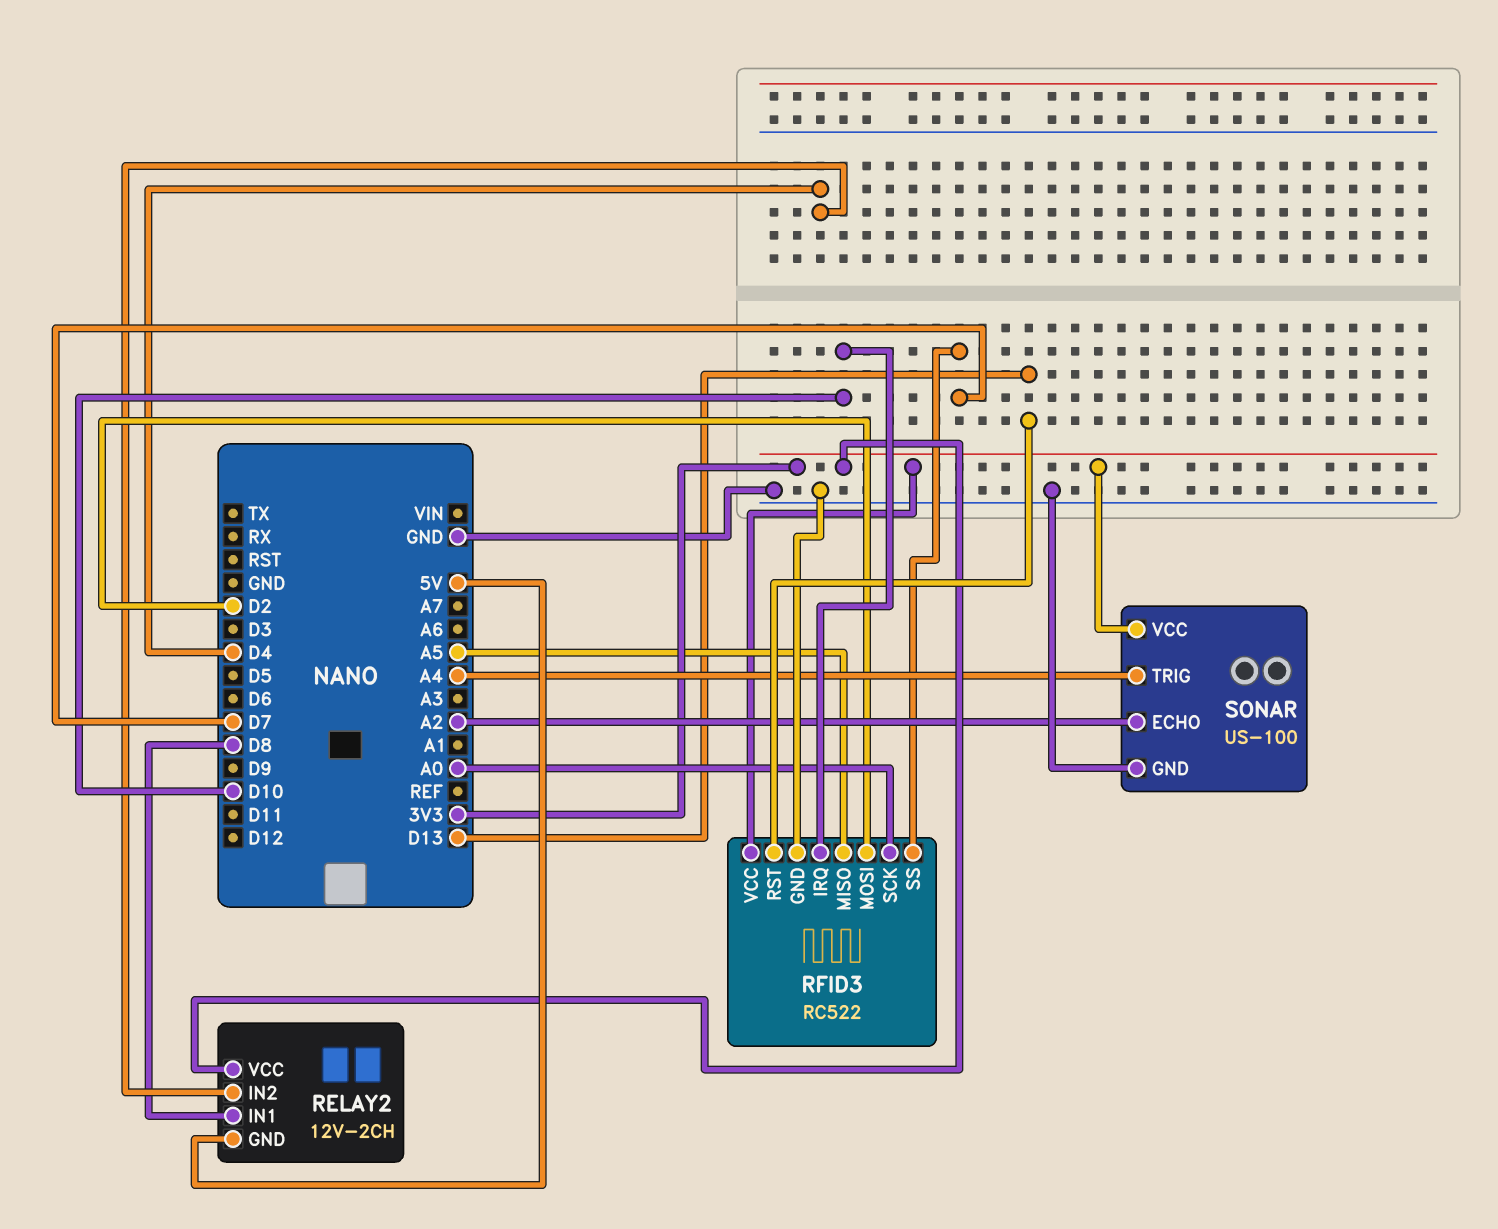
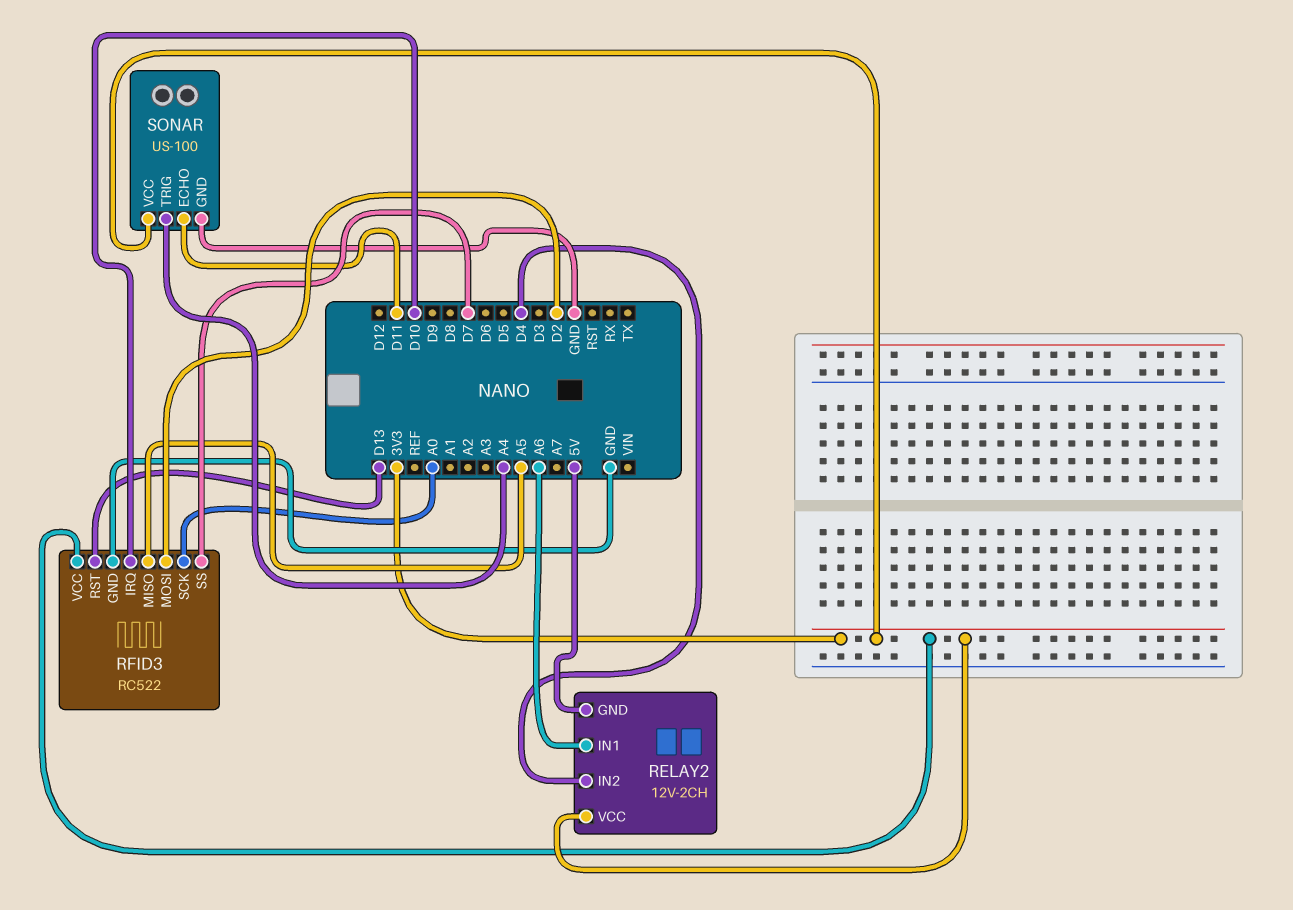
RELAY2 pin IN1: D8 -> A6
SONAR pin ECHO: A2 -> D11

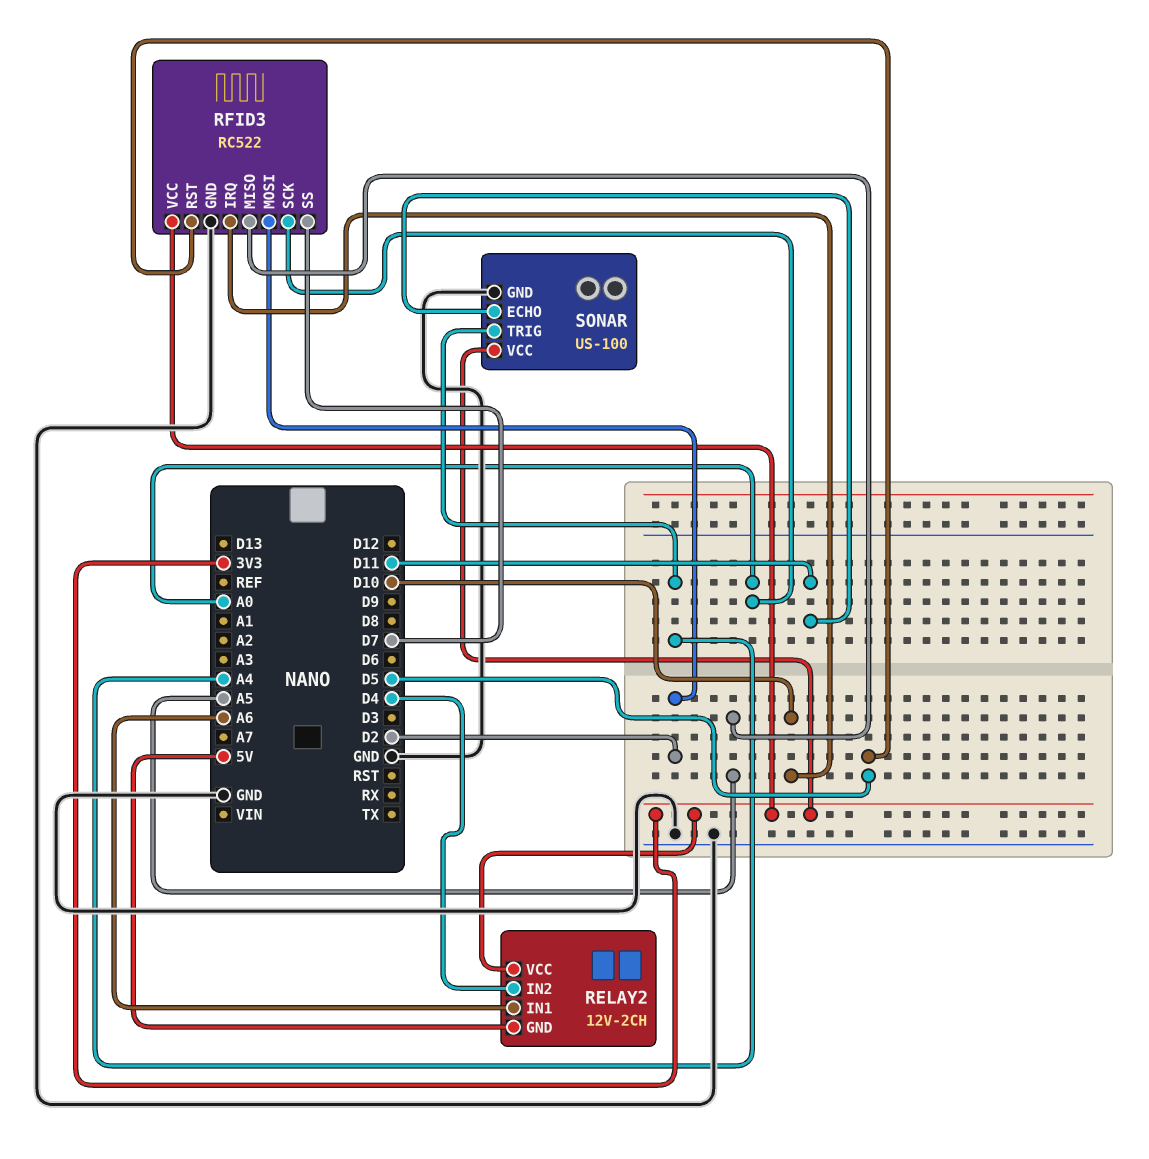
RFID3 pin RST: D13 -> D5

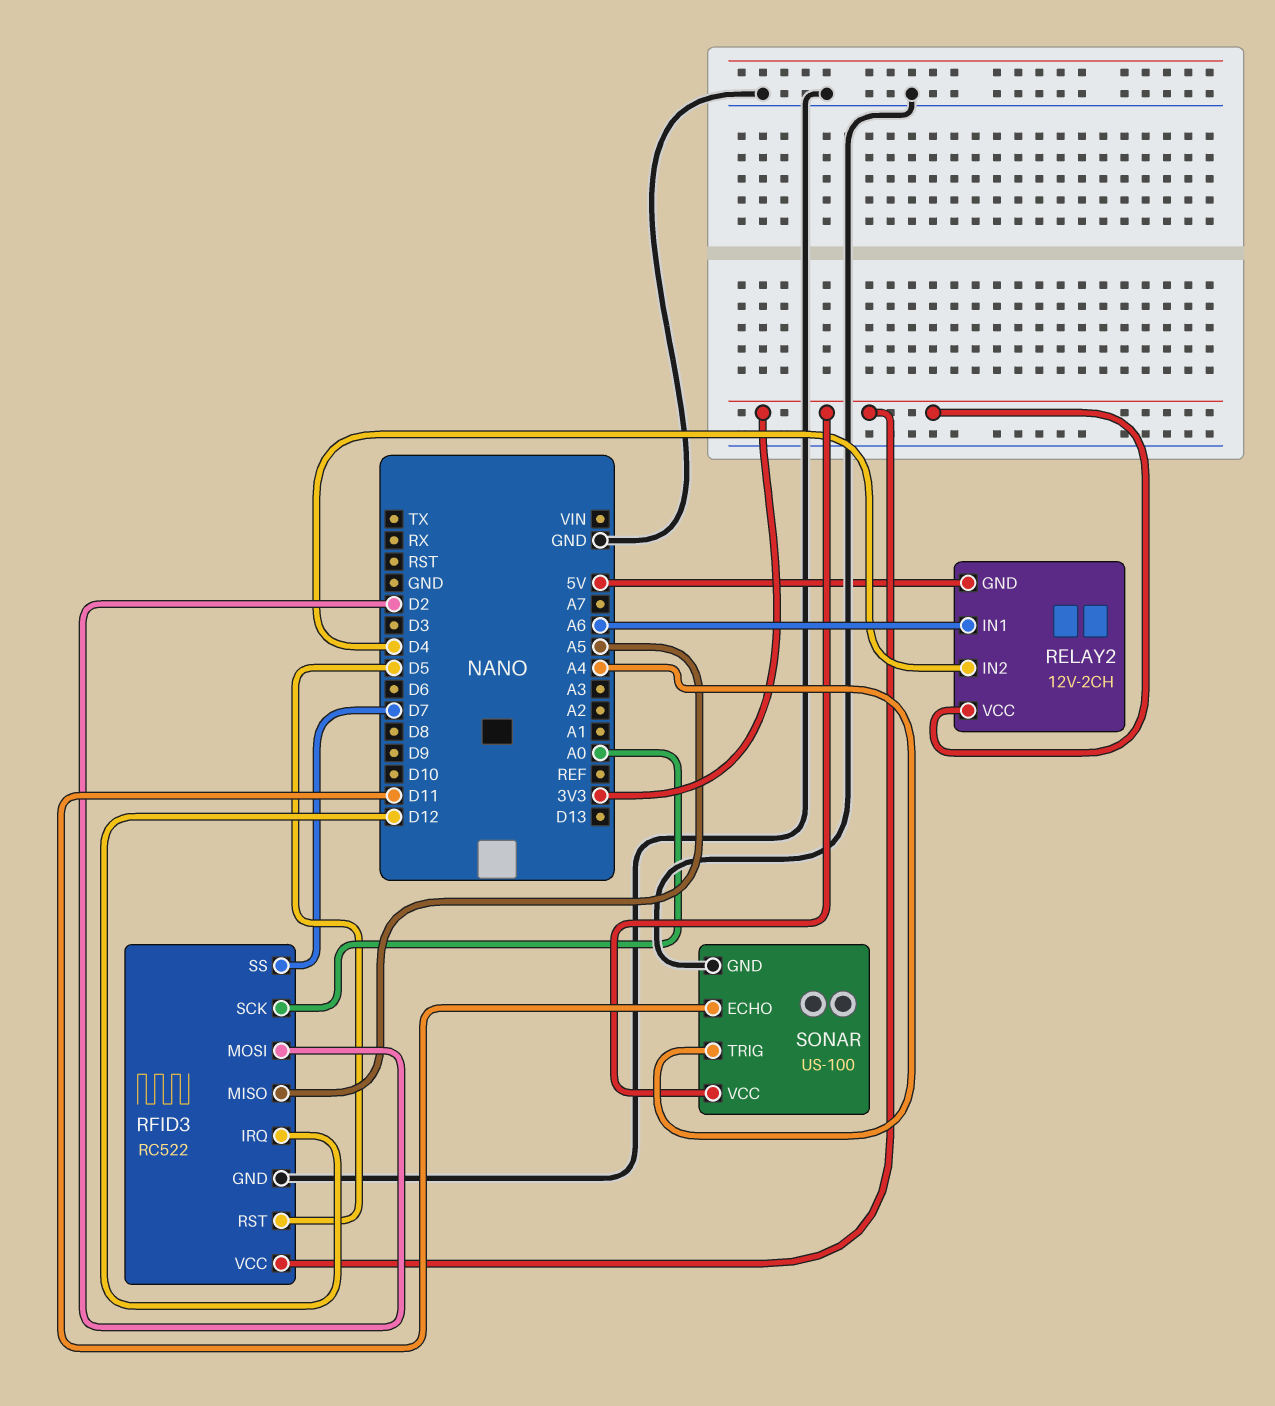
RFID3 pin IRQ: D10 -> D12

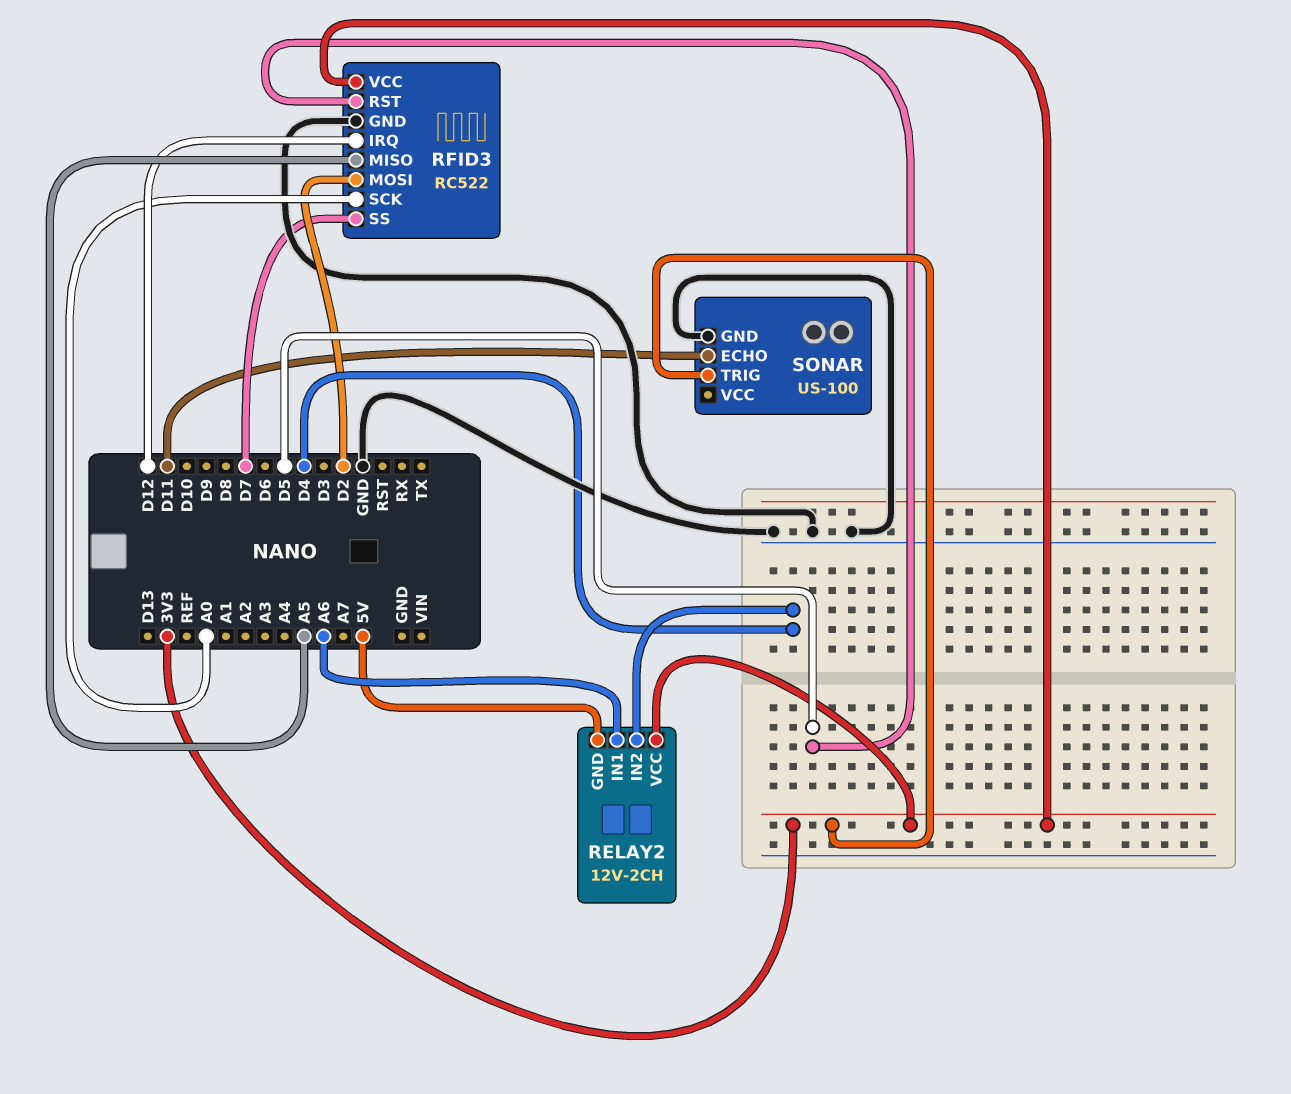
SONAR pin TRIG: A4 -> 3V3
SONAR pin VCC: 3V3 -> none

